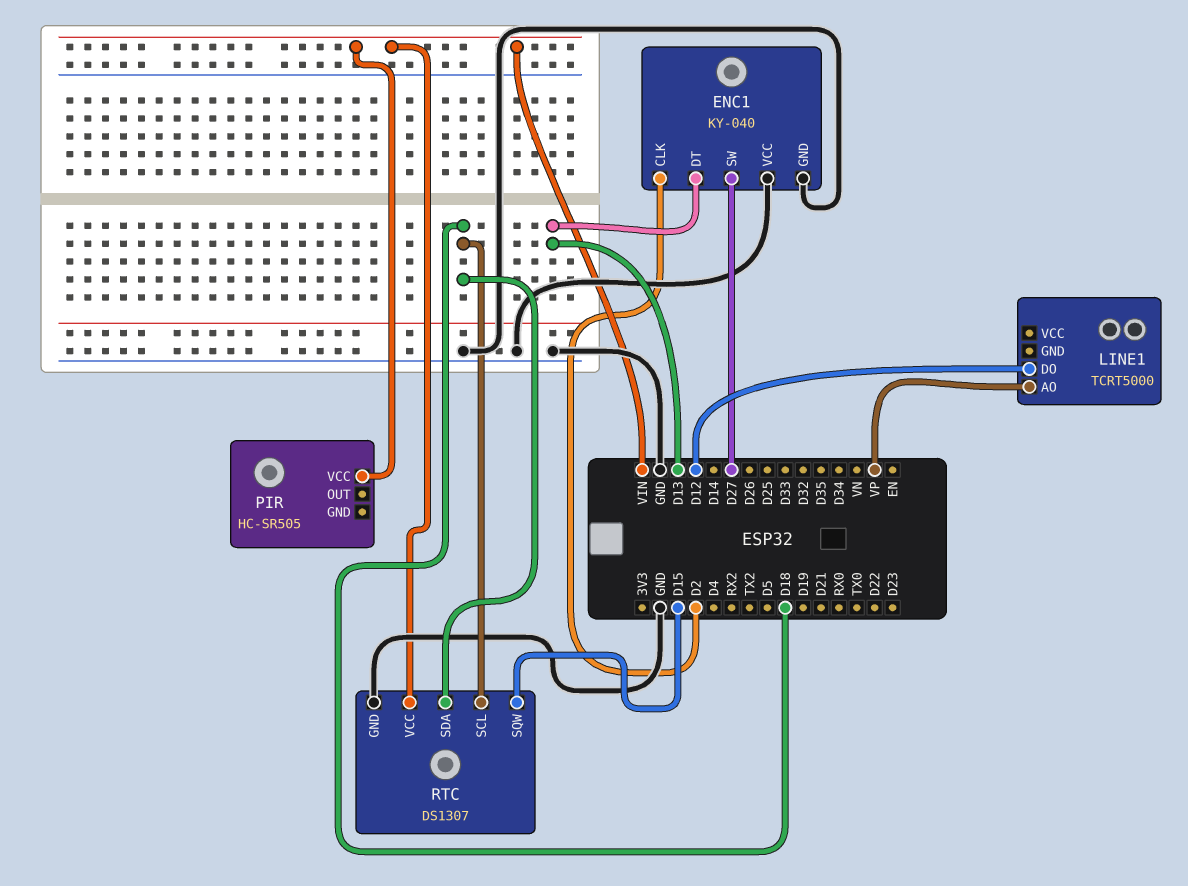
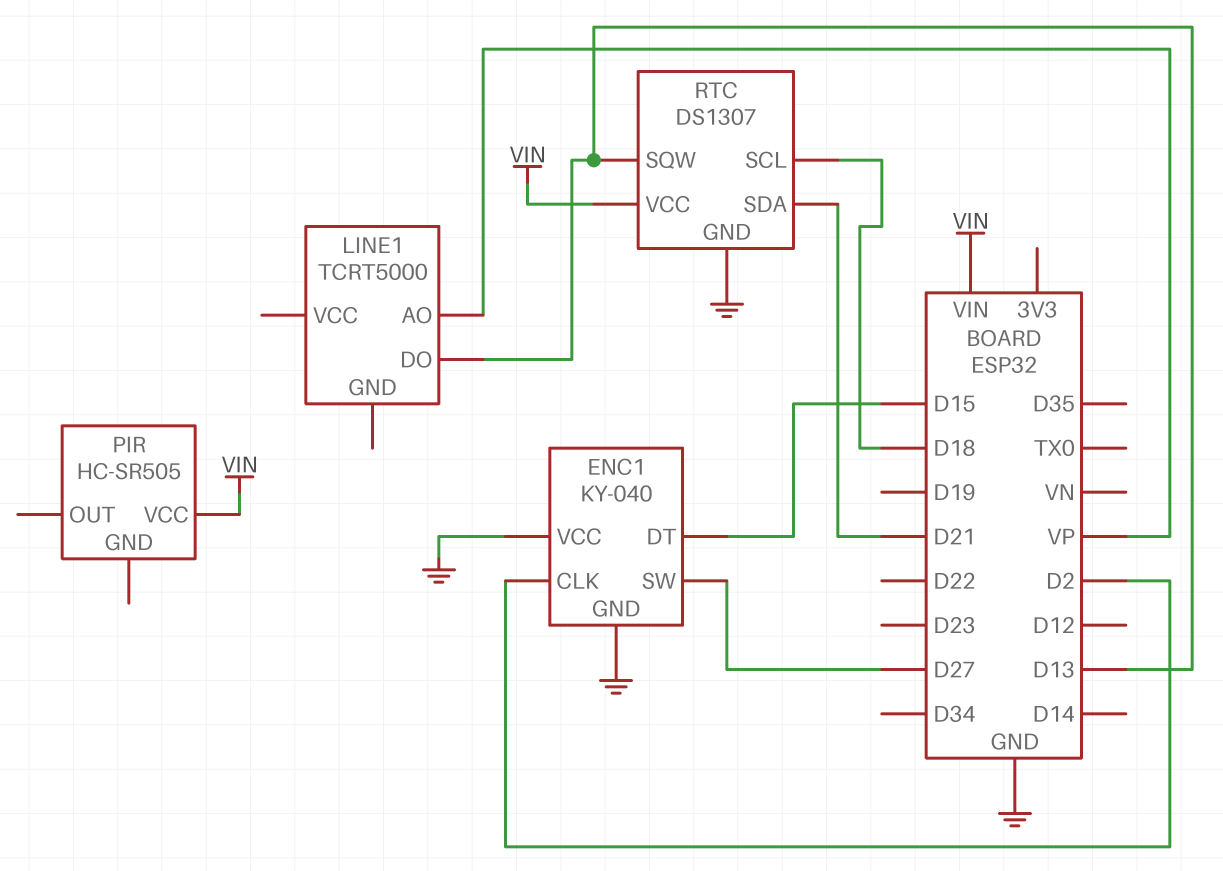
ENC1 pin DT: D13 -> D15
LINE1 pin DO: D12 -> D13
RTC pin SDA: D18 -> D21
RTC pin SQW: D15 -> D13

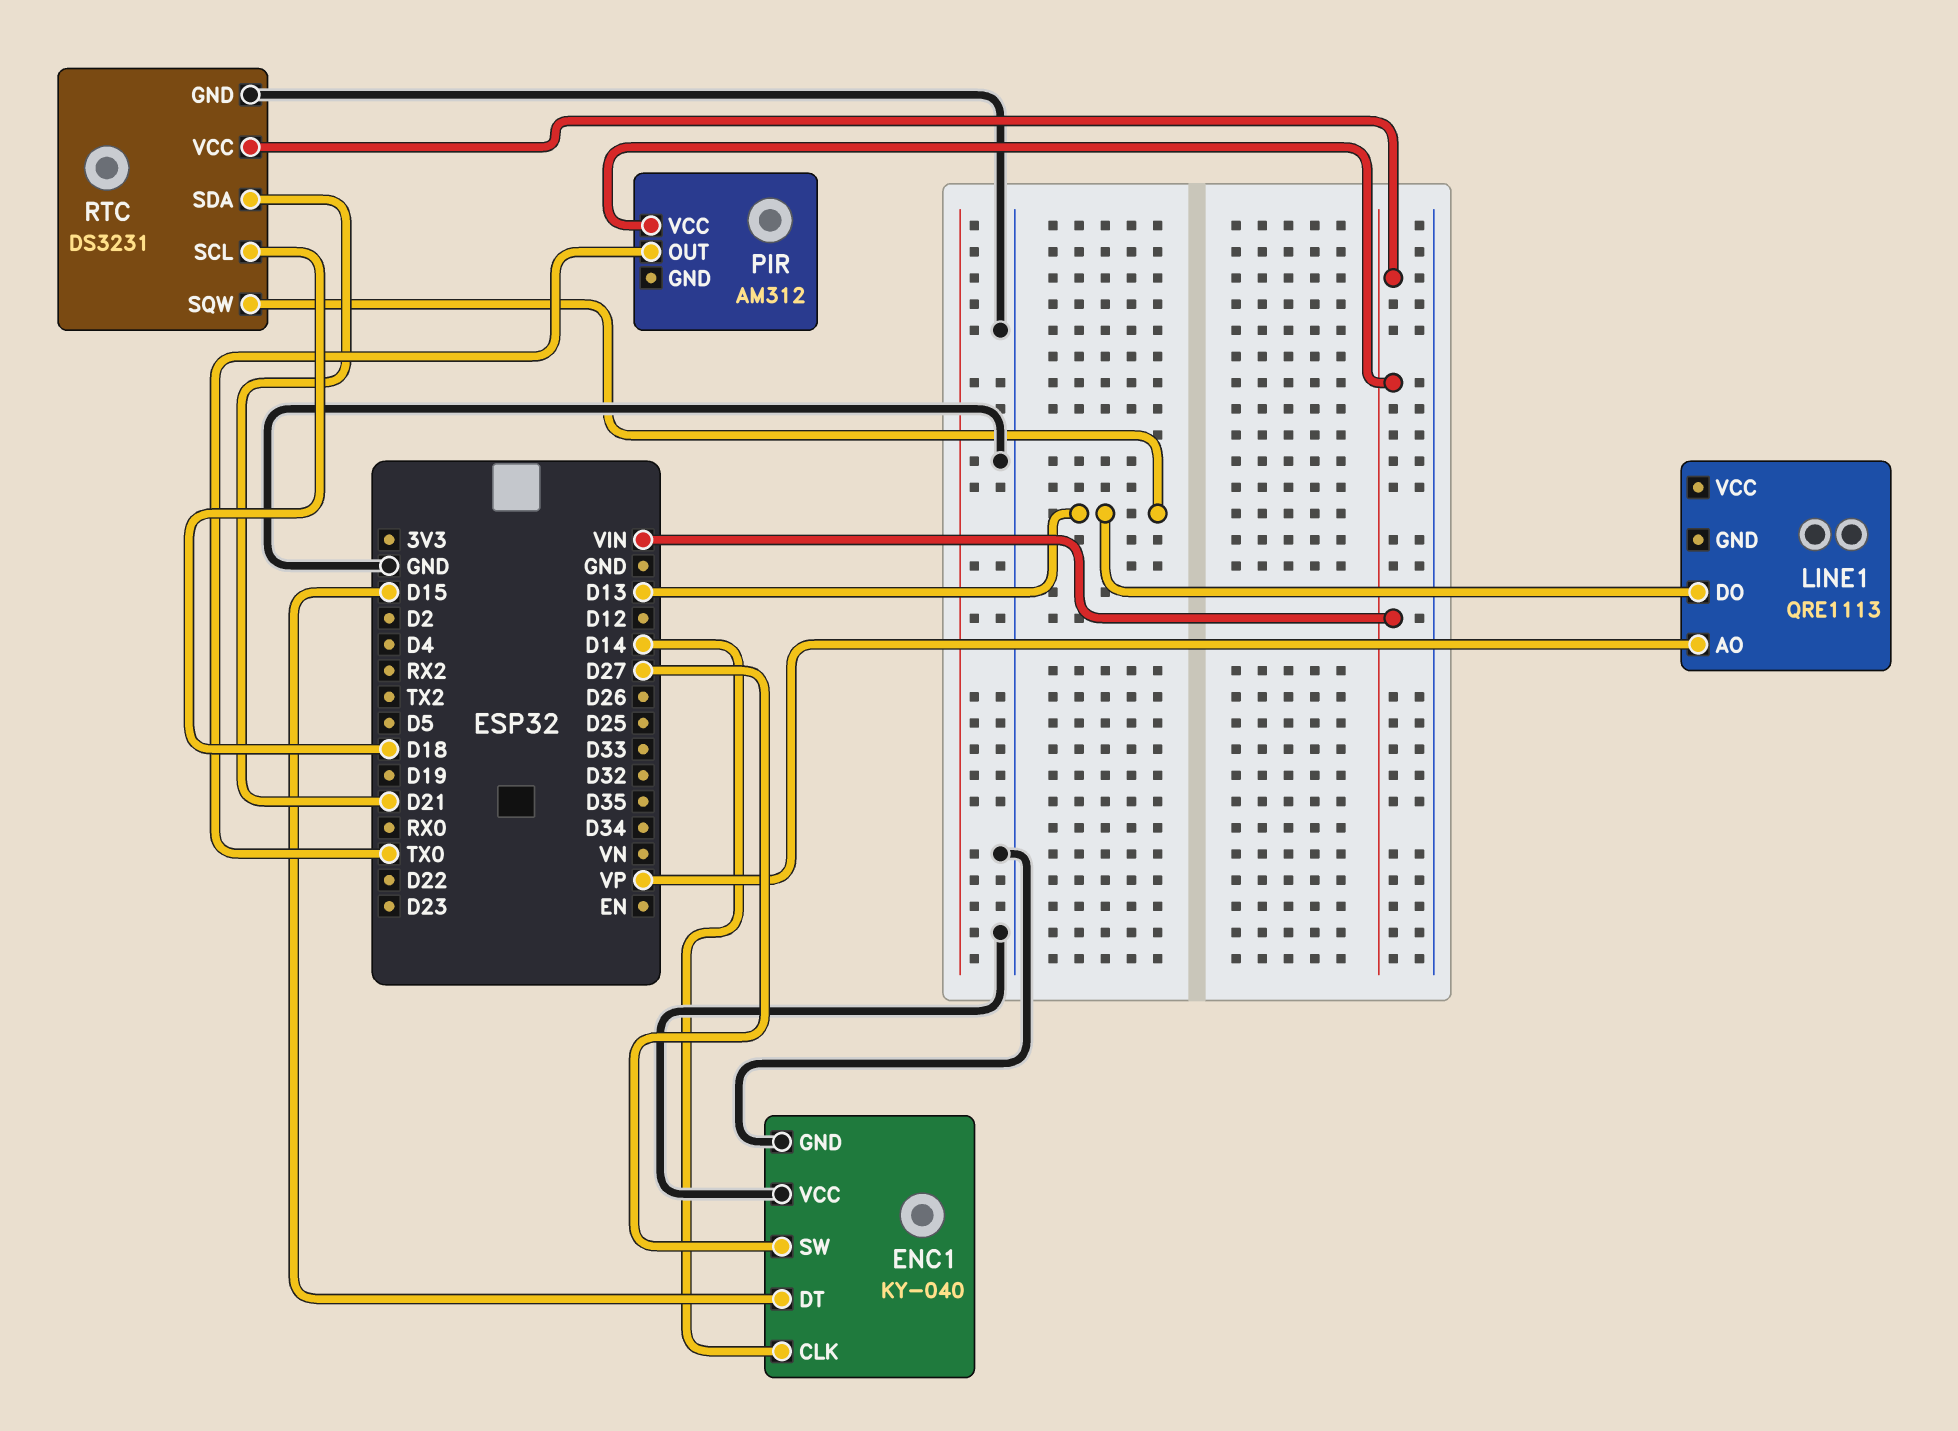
ENC1 pin CLK: D2 -> D14
LINE1: TCRT5000 -> QRE1113
PIR: HC-SR505 -> AM312
PIR pin OUT: none -> TX0
RTC: DS1307 -> DS3231

